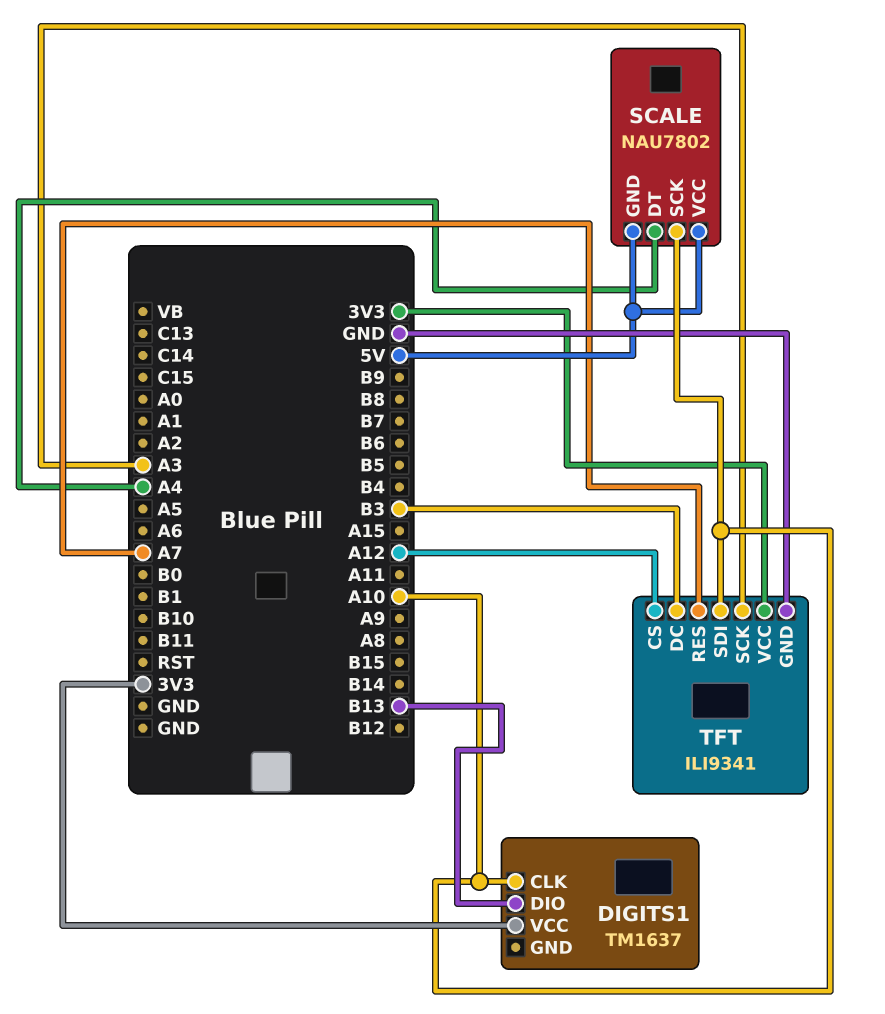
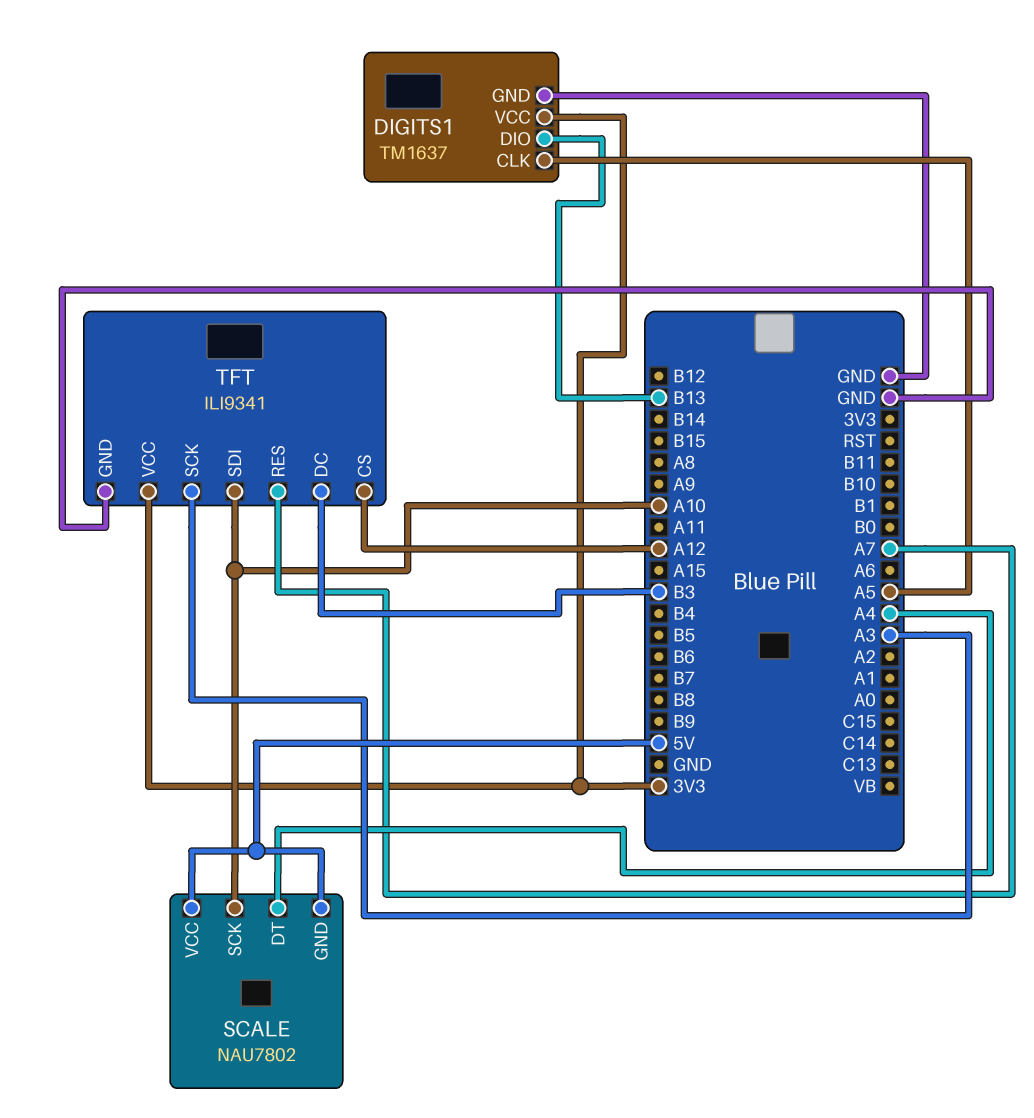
DIGITS1 pin CLK: A10 -> A5
DIGITS1 pin GND: none -> GND

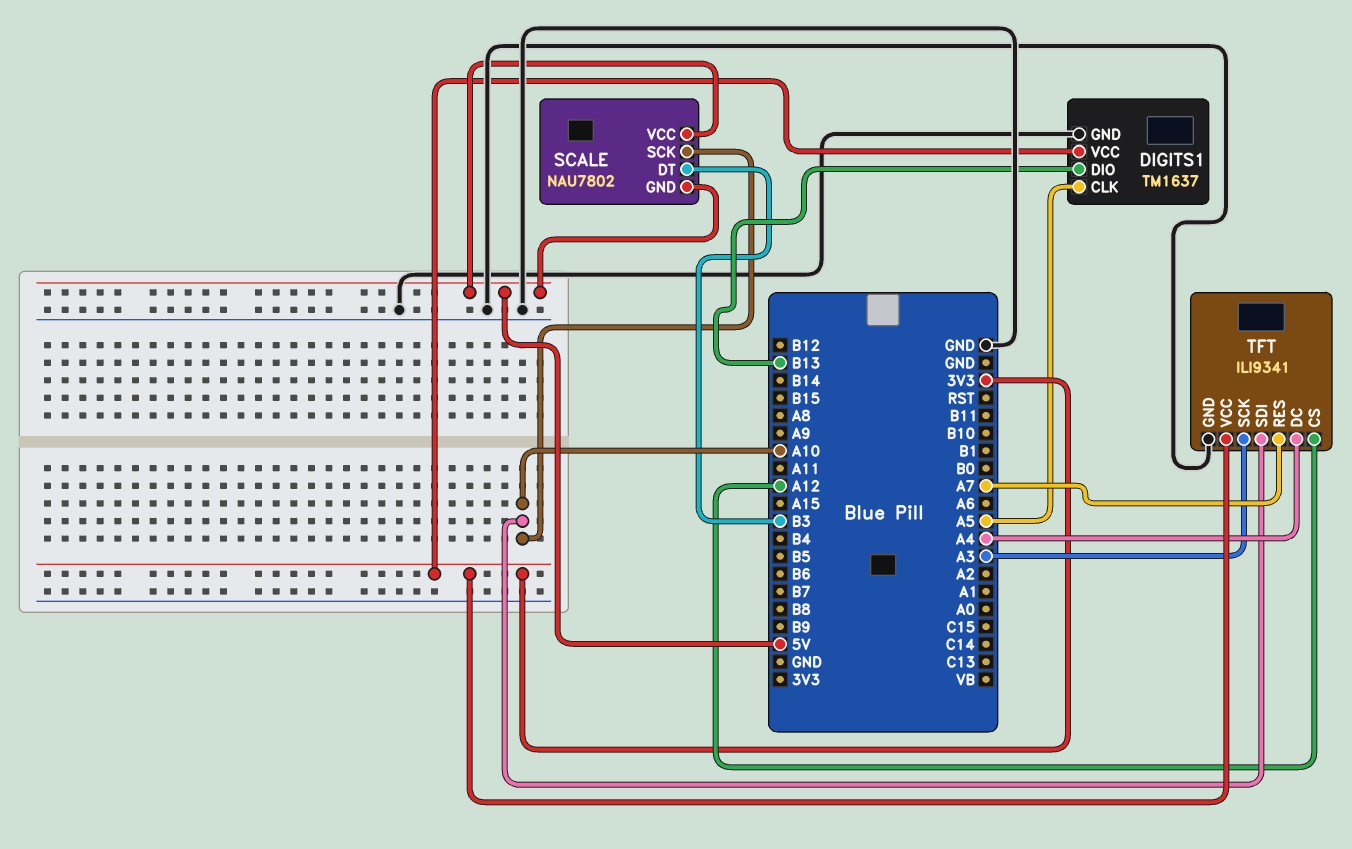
SCALE pin DT: A4 -> B3
TFT pin DC: B3 -> A4

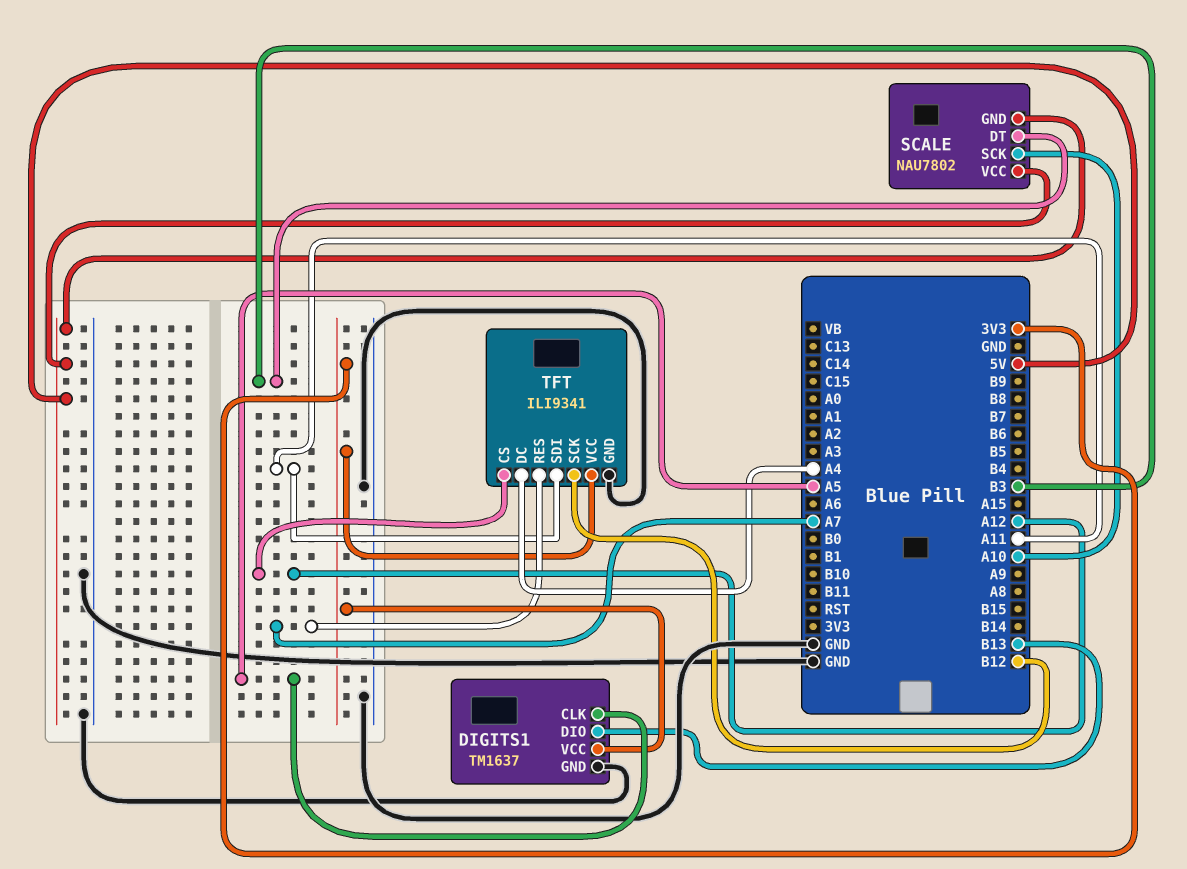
TFT pin SCK: A3 -> B12
TFT pin SDI: A10 -> A11

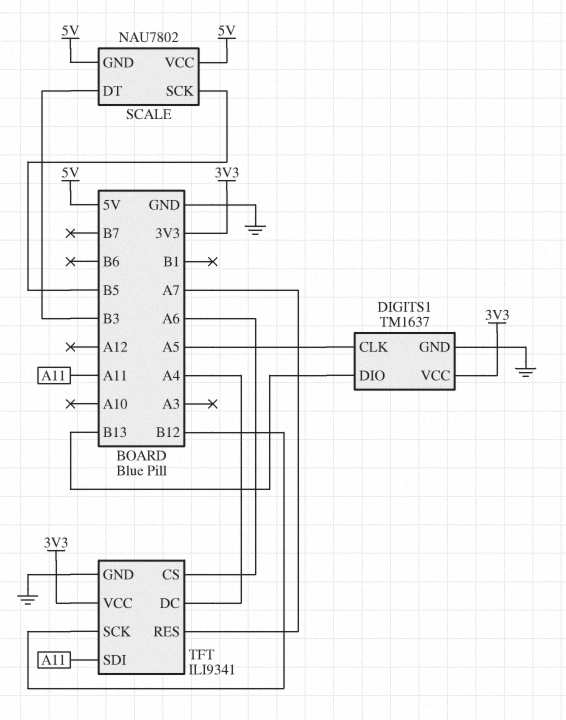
SCALE pin SCK: A10 -> B5
TFT pin CS: A12 -> A6

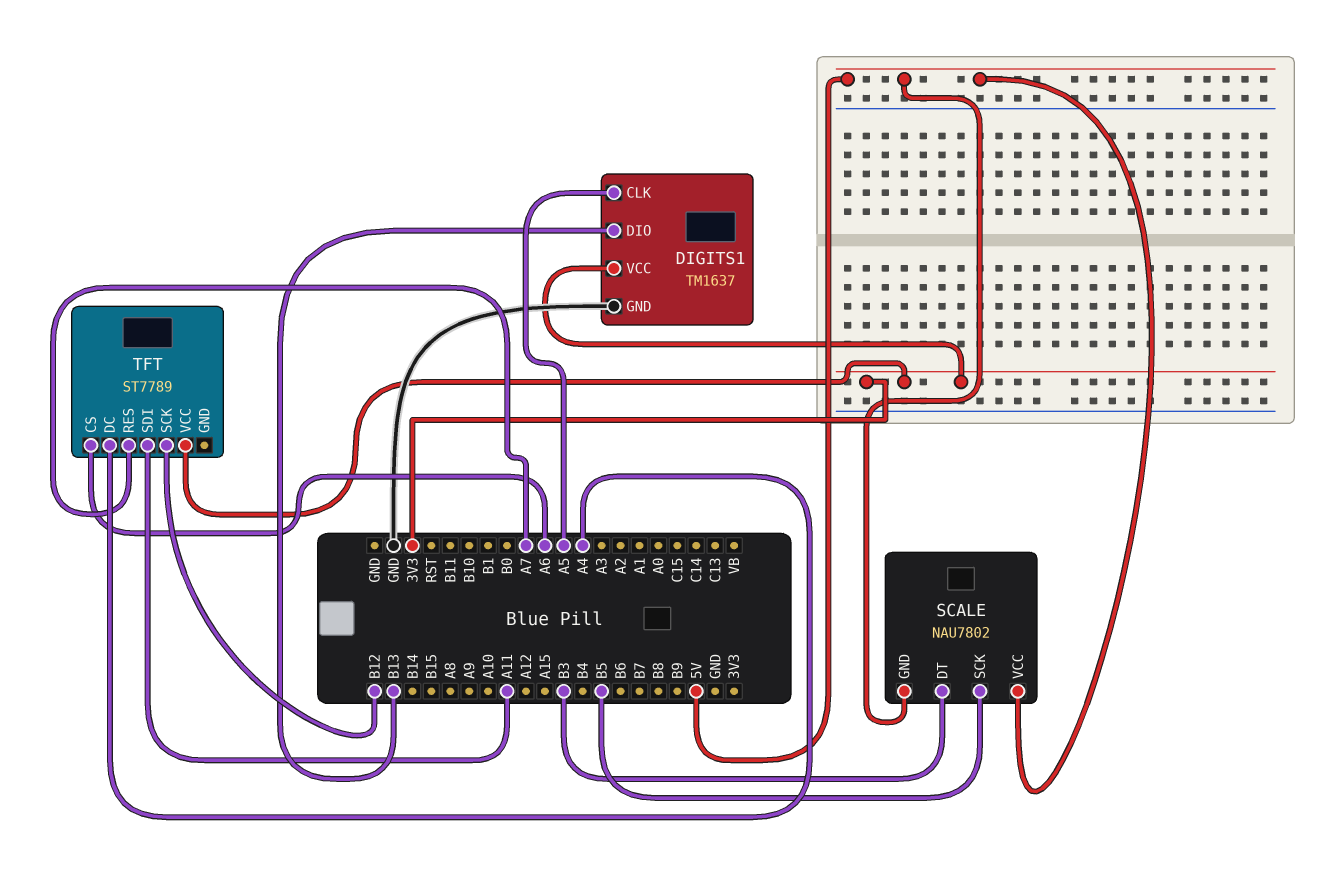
TFT: ILI9341 -> ST7789
TFT pin GND: GND -> none

